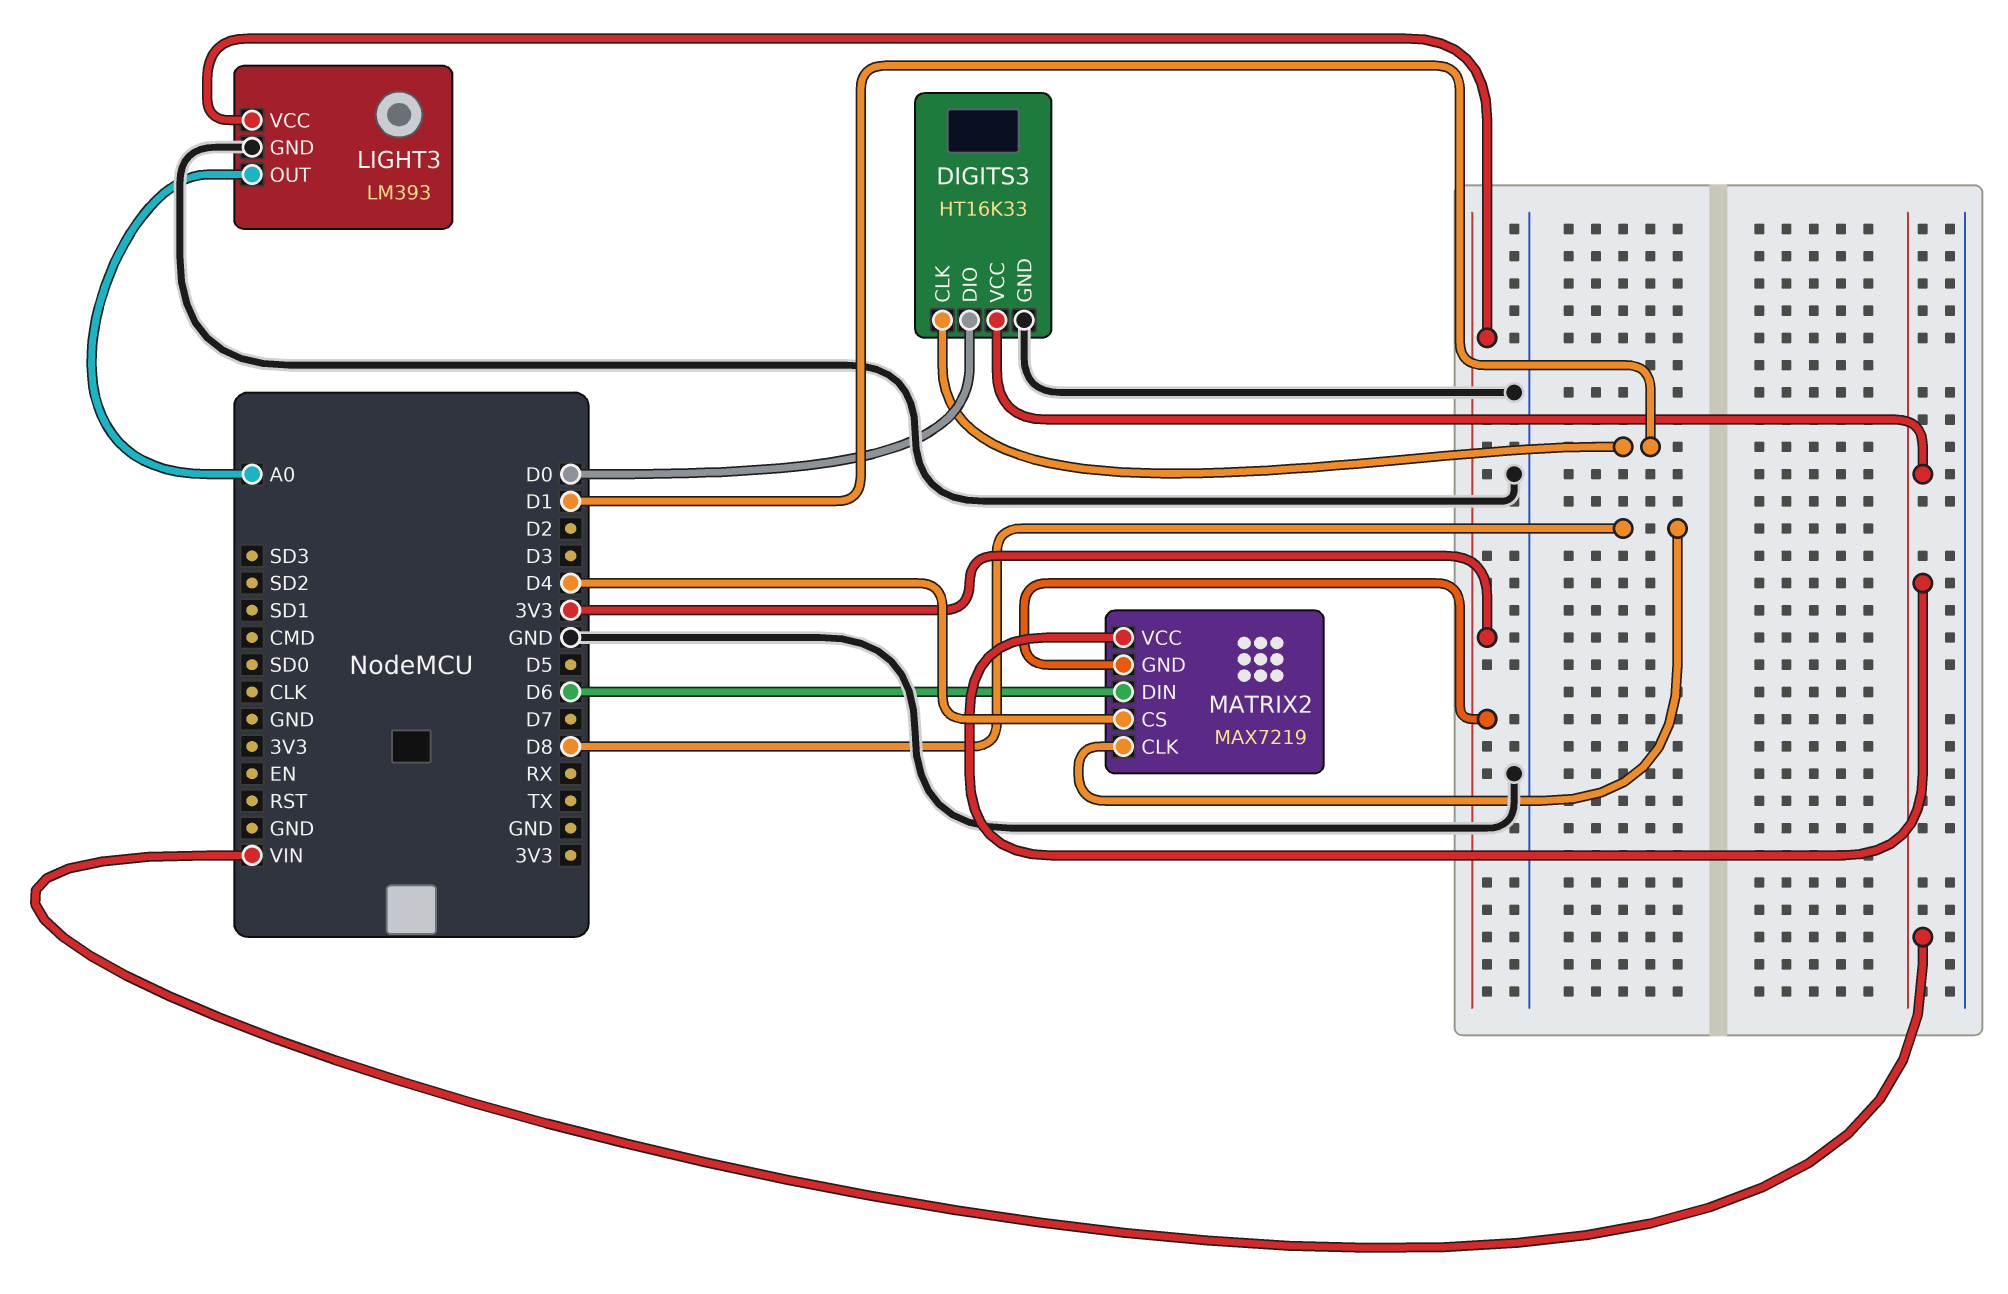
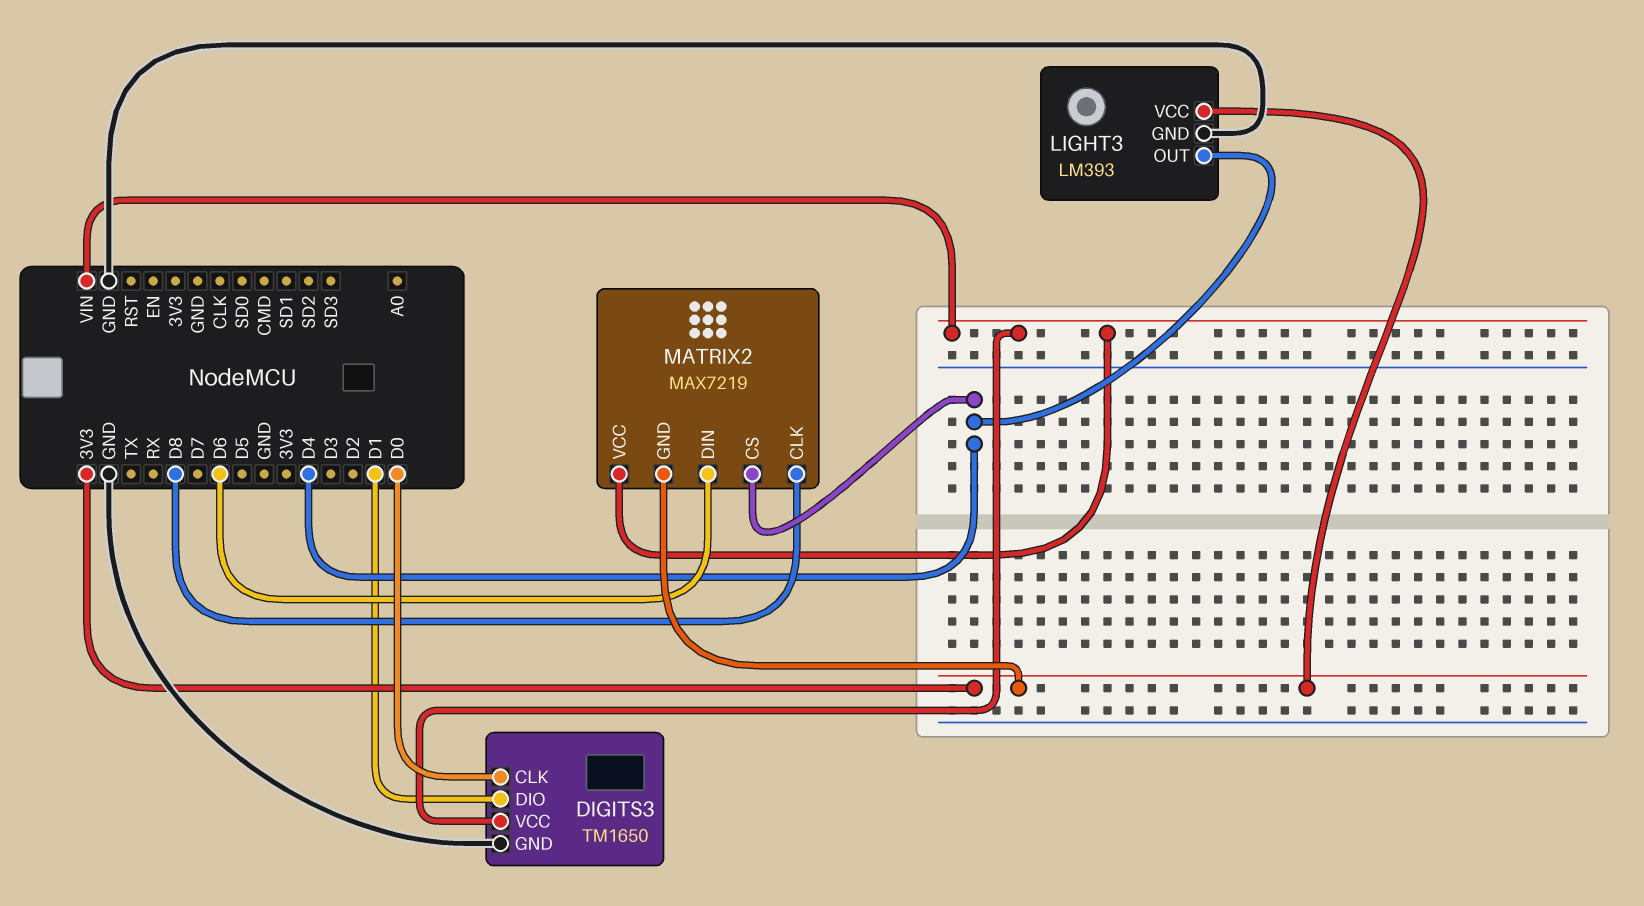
DIGITS3: HT16K33 -> TM1650
DIGITS3 pin CLK: D1 -> D0
DIGITS3 pin DIO: D0 -> D1
LIGHT3 pin OUT: A0 -> D4

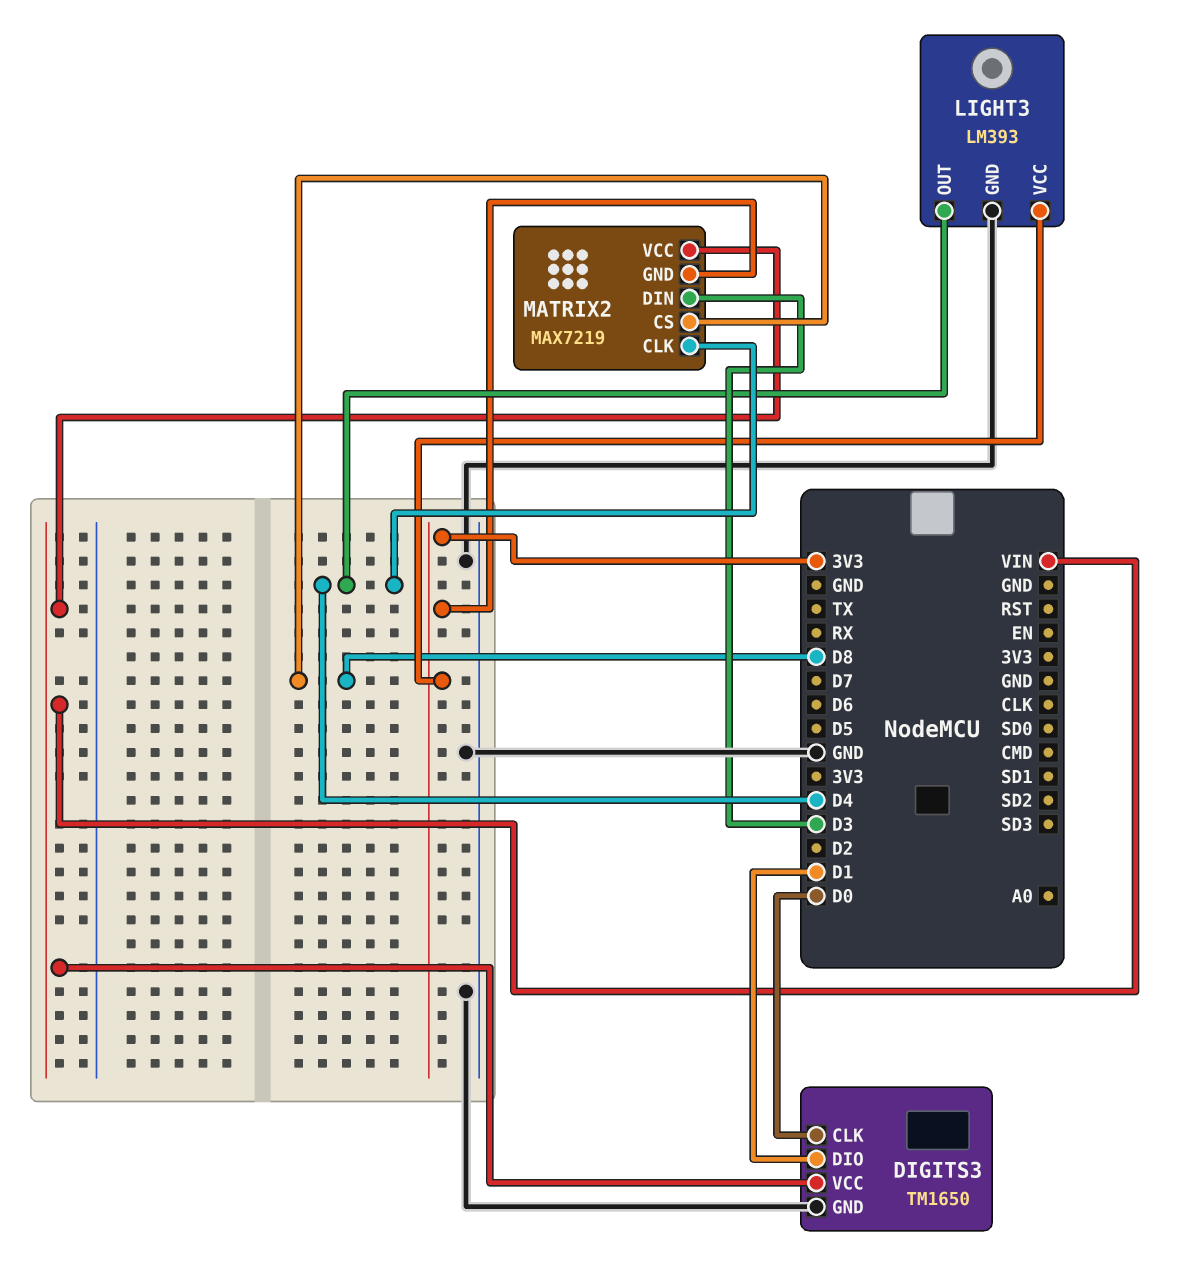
MATRIX2 pin CLK: D8 -> D4
MATRIX2 pin CS: D4 -> D8
MATRIX2 pin DIN: D6 -> D3

